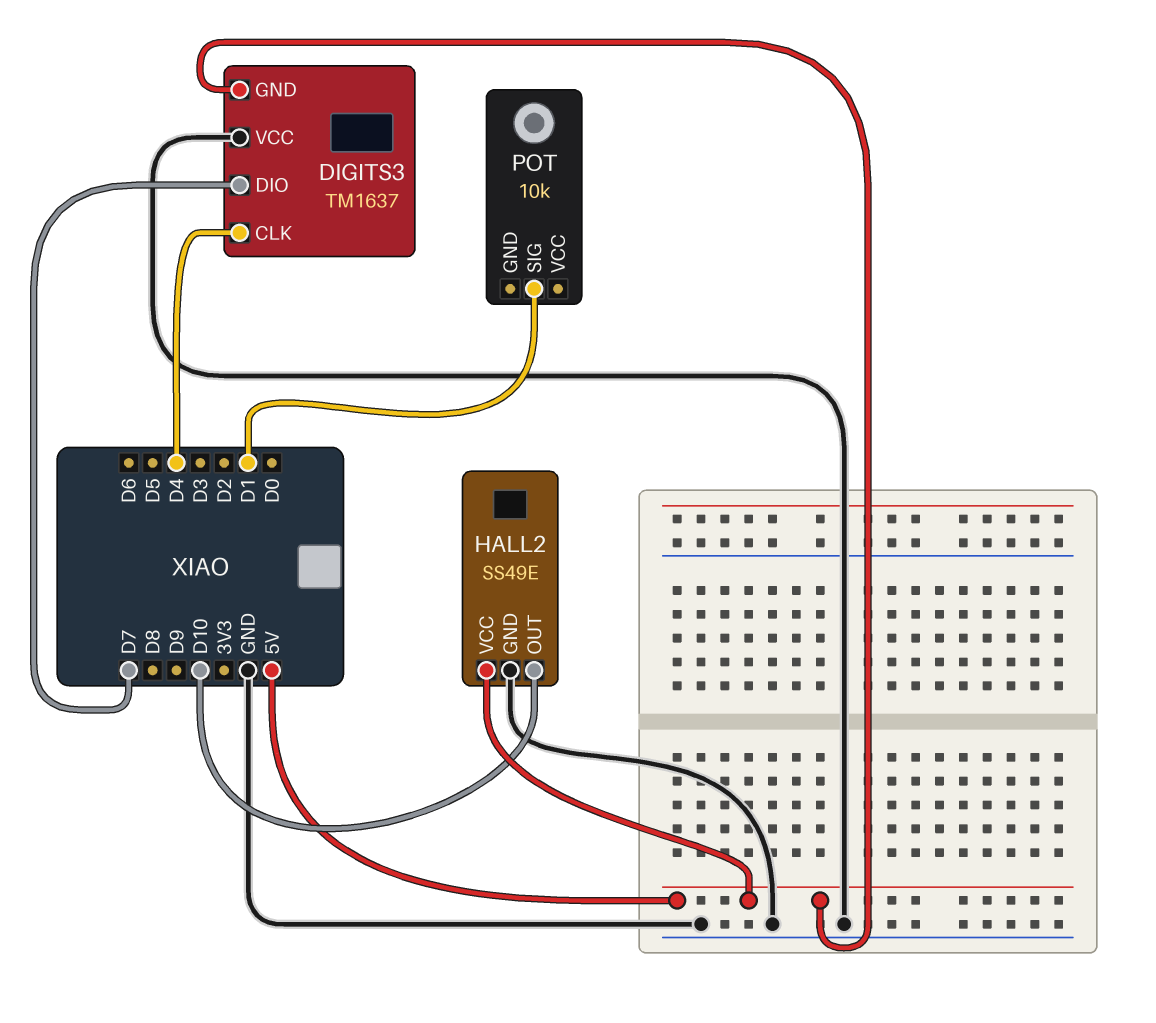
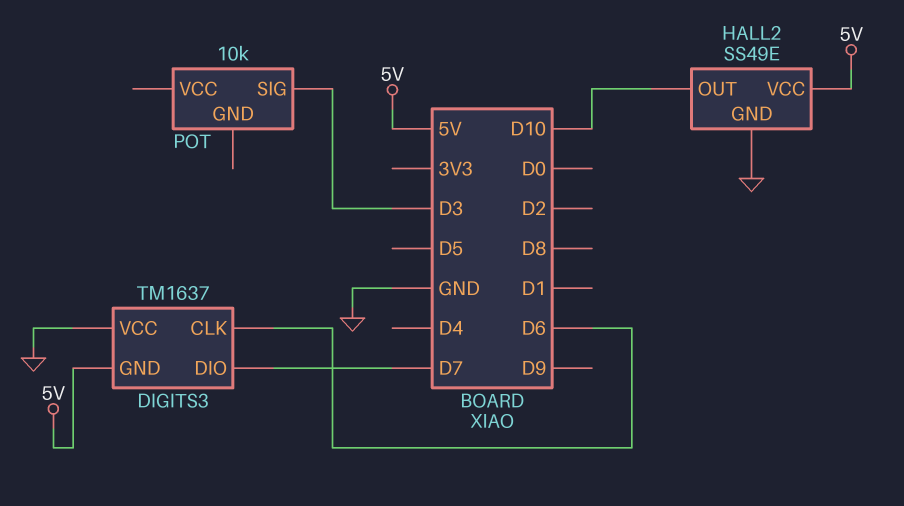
DIGITS3 pin CLK: D4 -> D6
POT pin SIG: D1 -> D3

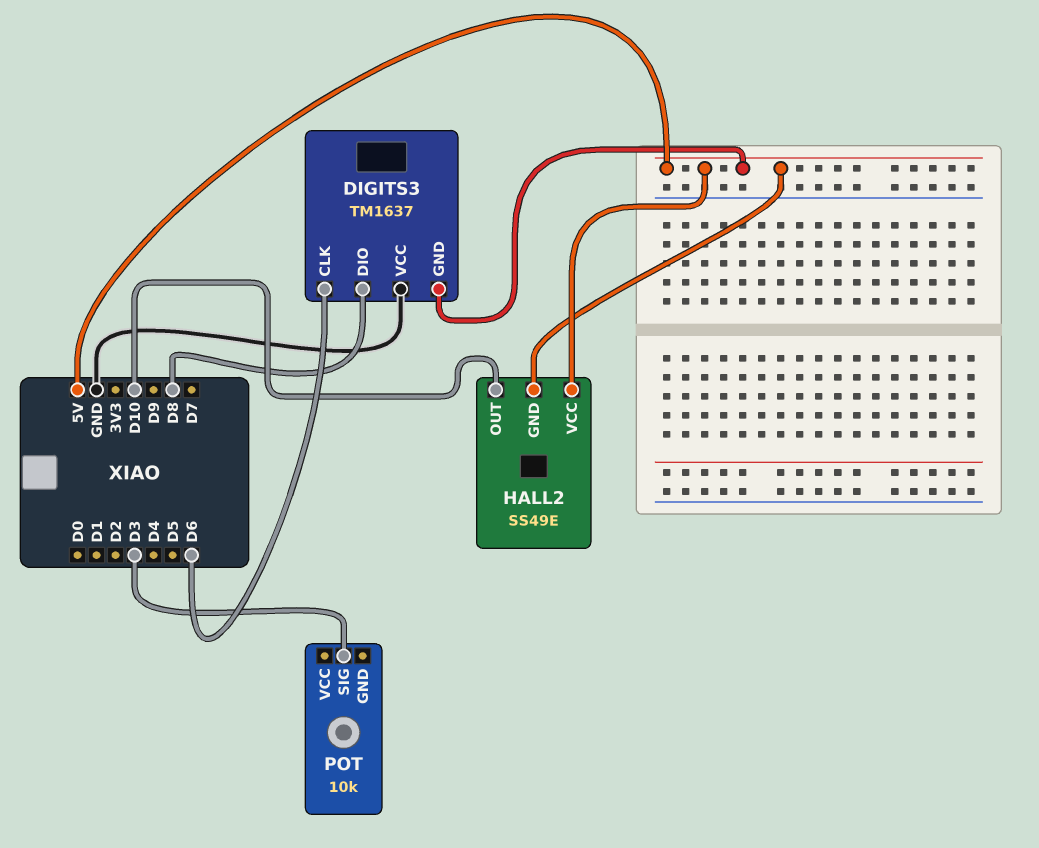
DIGITS3 pin DIO: D7 -> D8
HALL2 pin GND: GND -> 5V

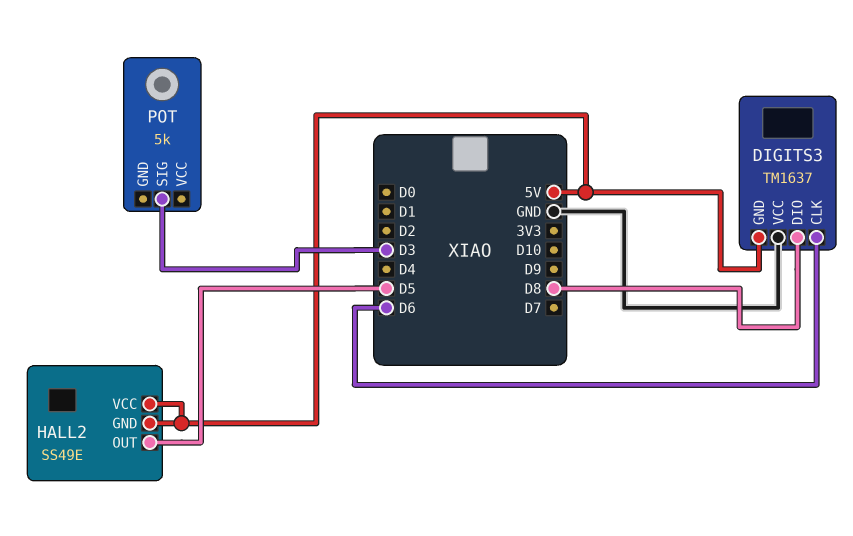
HALL2 pin OUT: D10 -> D5
POT: 10k -> 5k

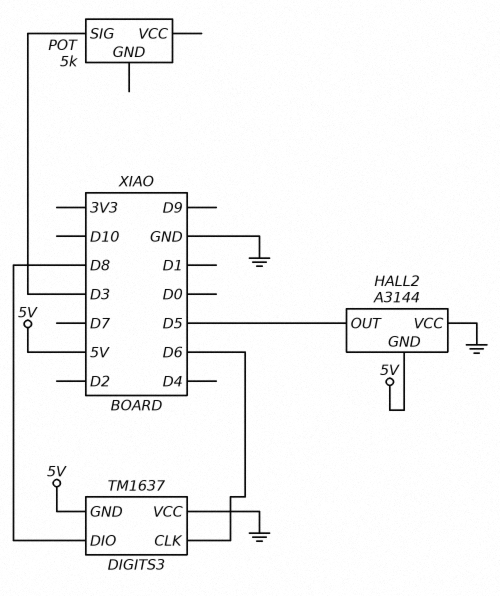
HALL2: SS49E -> A3144
HALL2 pin VCC: 5V -> GND

